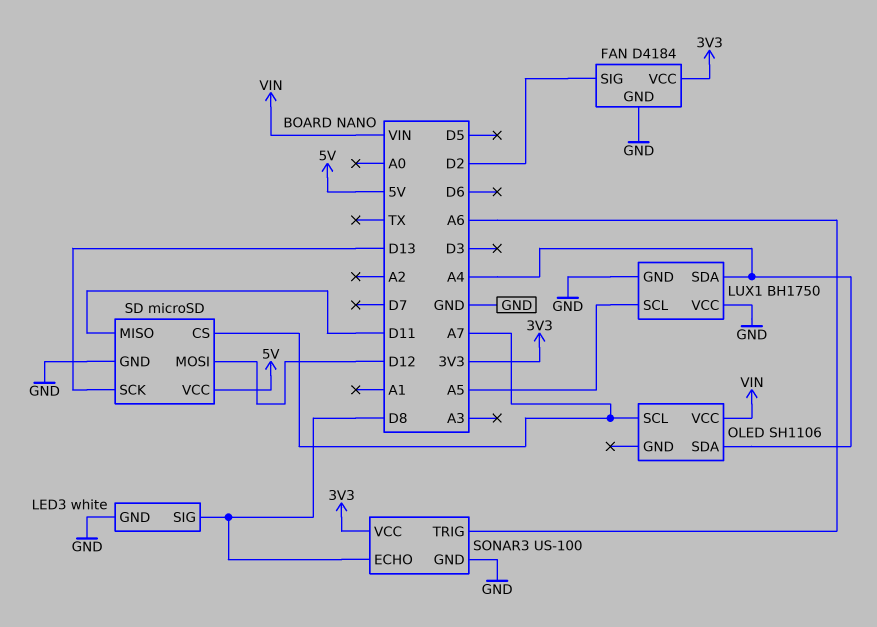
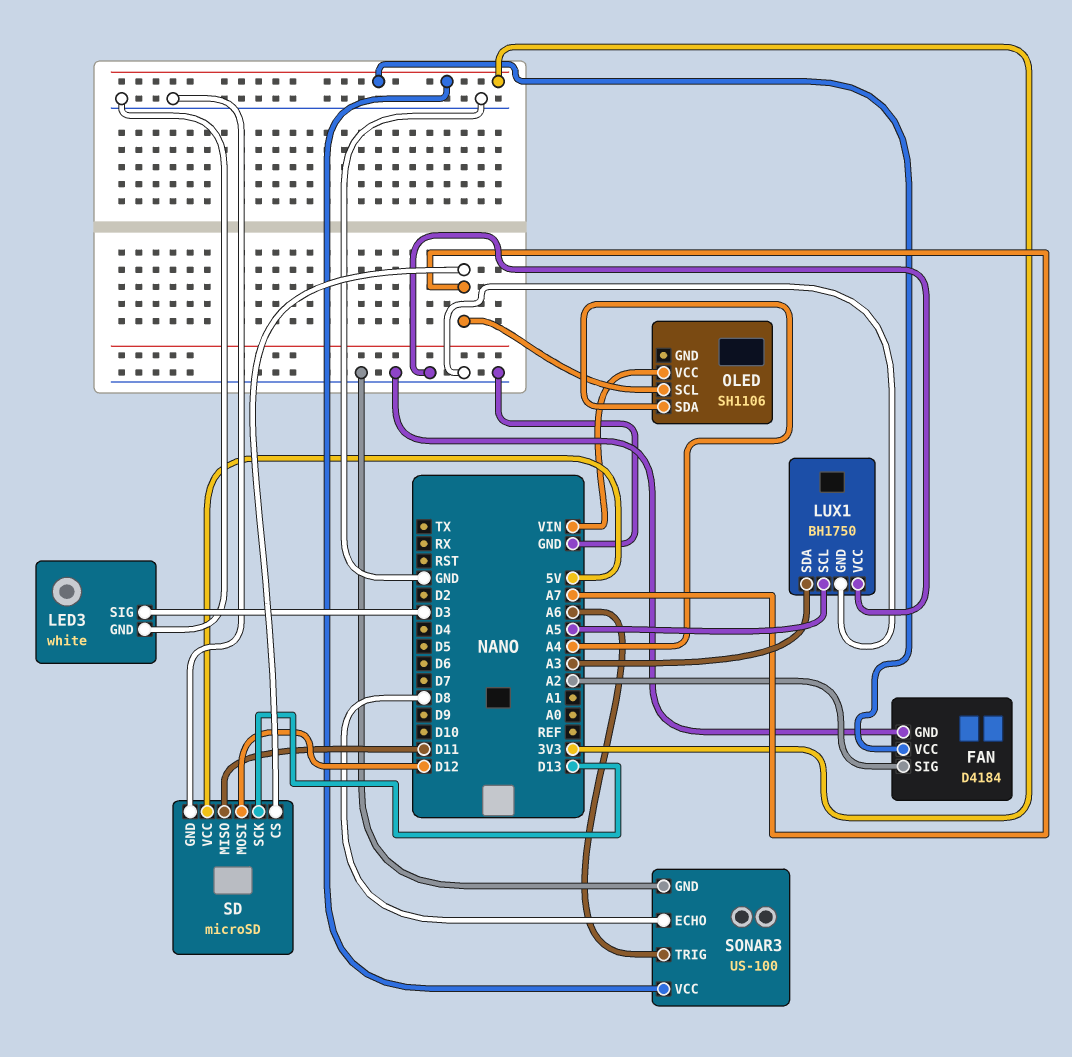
FAN pin SIG: D2 -> A2
LED3 pin SIG: D8 -> D3
LUX1 pin SDA: A4 -> A3

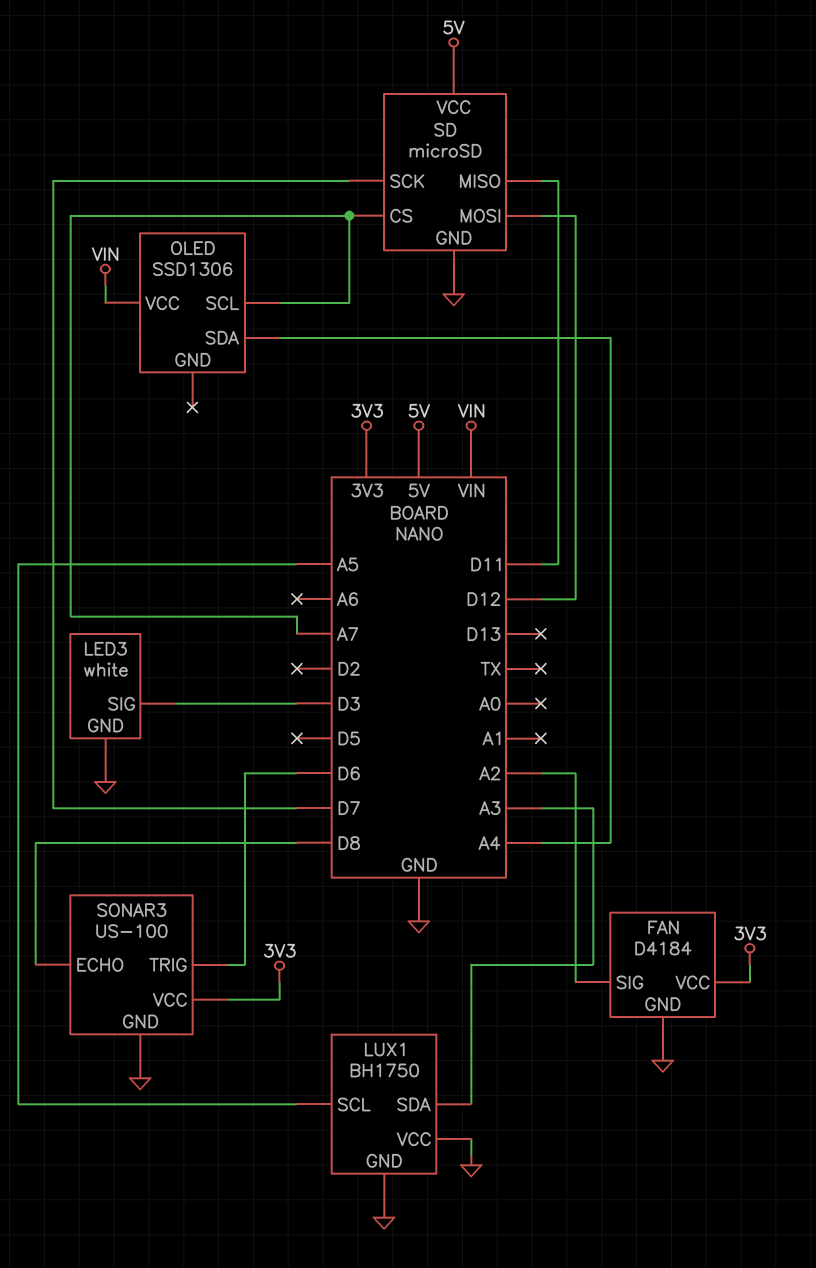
OLED: SH1106 -> SSD1306
SD pin SCK: D13 -> D7
SONAR3 pin TRIG: A6 -> D6

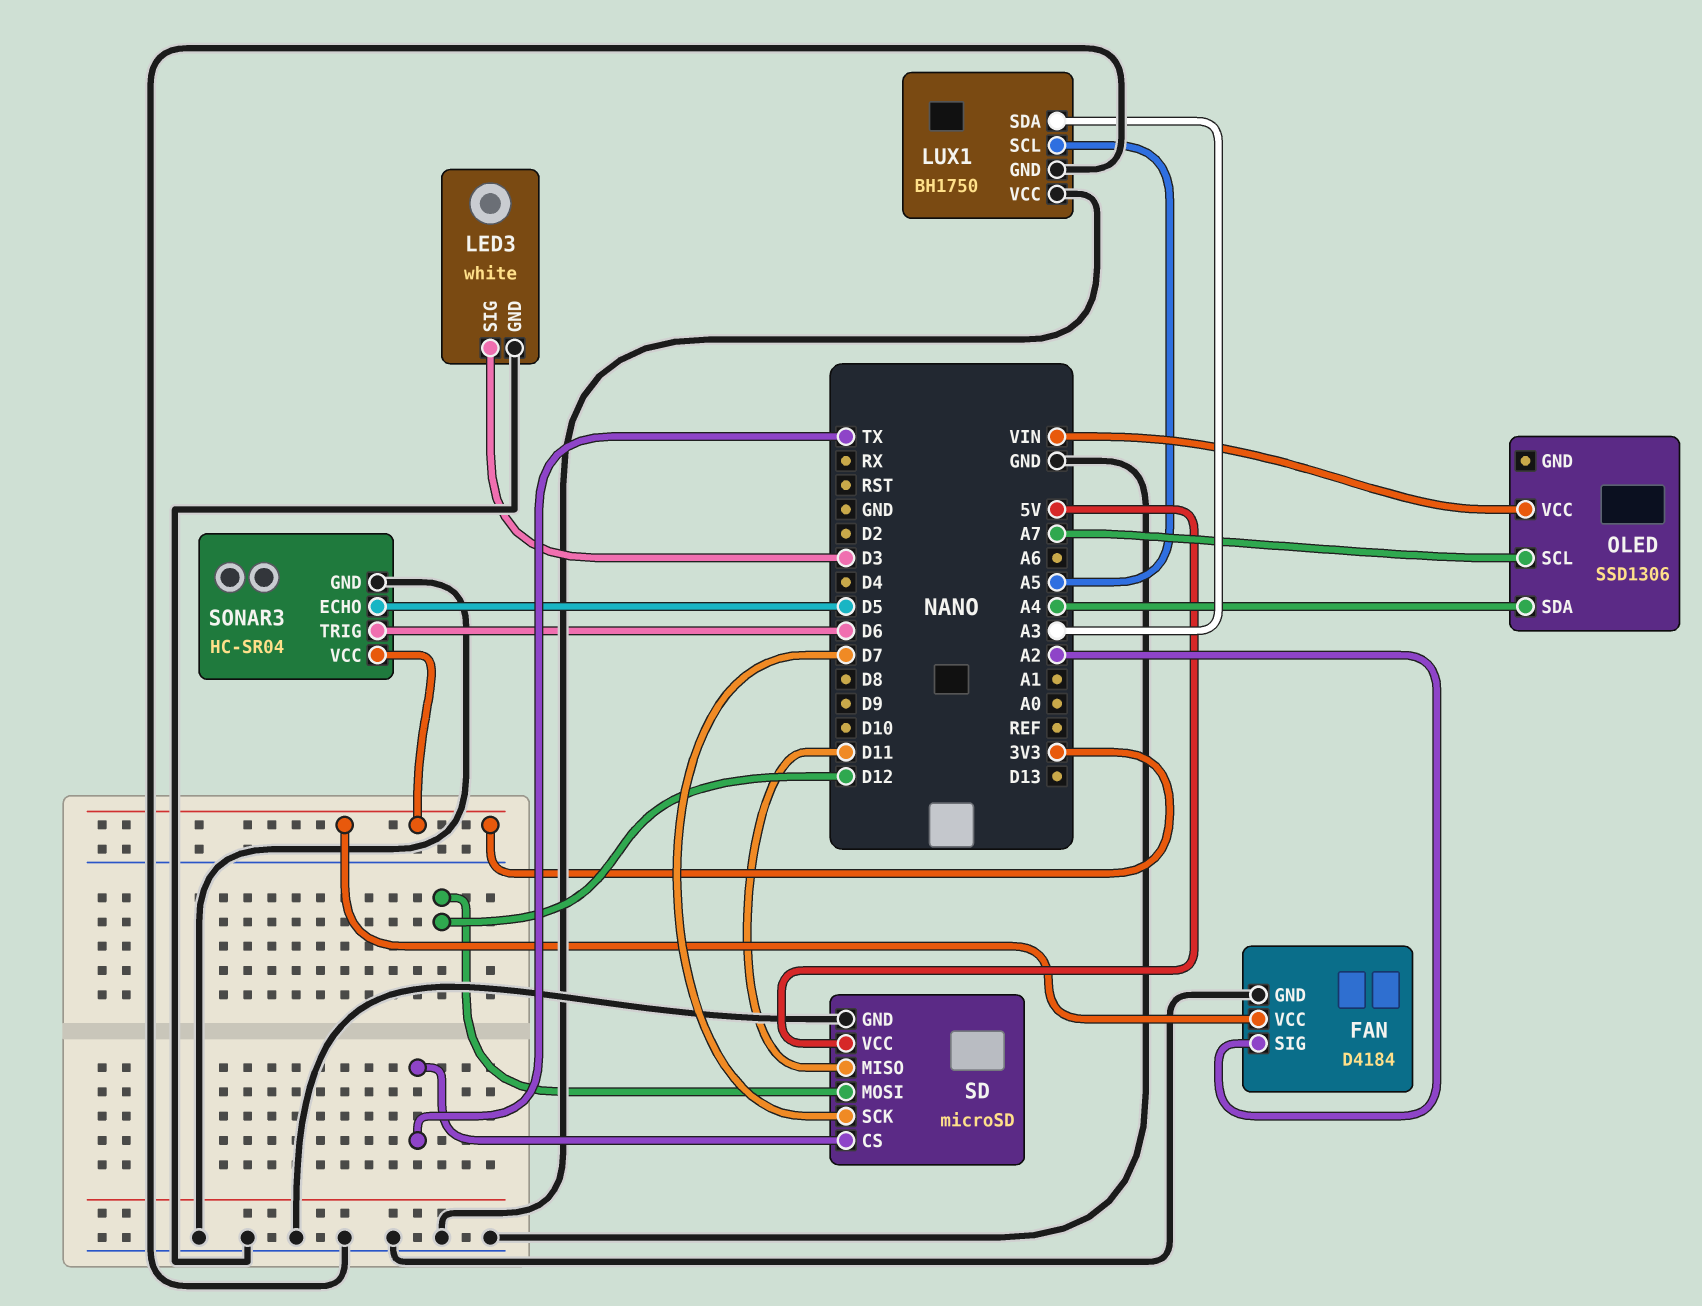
SD pin CS: A7 -> TX
SONAR3: US-100 -> HC-SR04
SONAR3 pin ECHO: D8 -> D5

